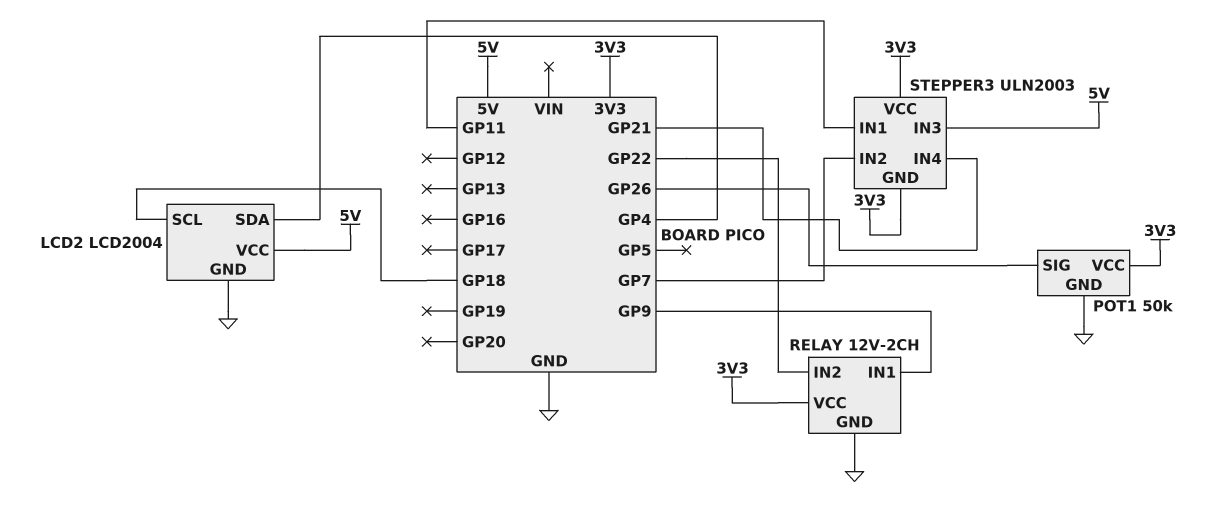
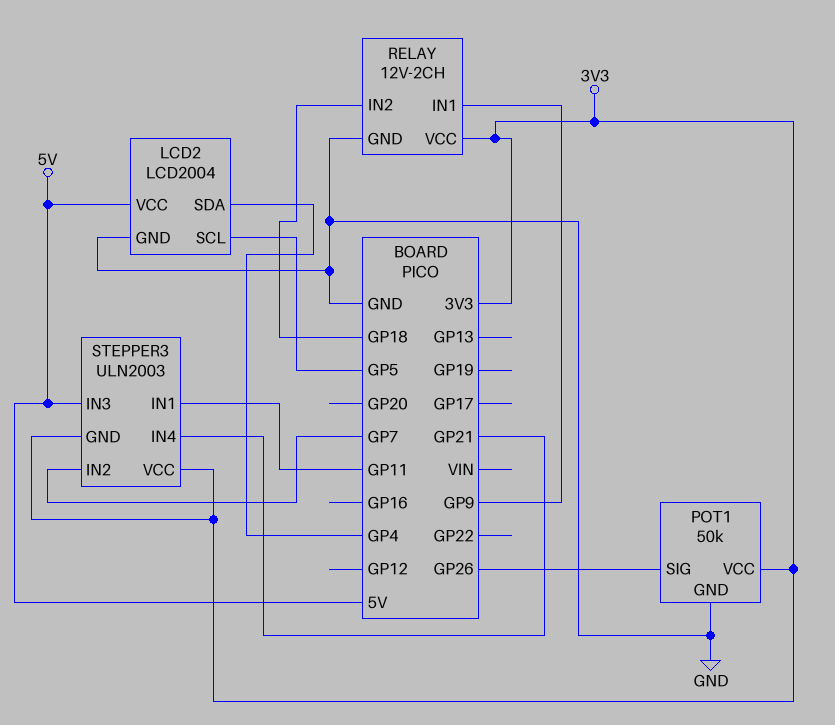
LCD2 pin SCL: GP18 -> GP5
RELAY pin IN2: GP22 -> GP18

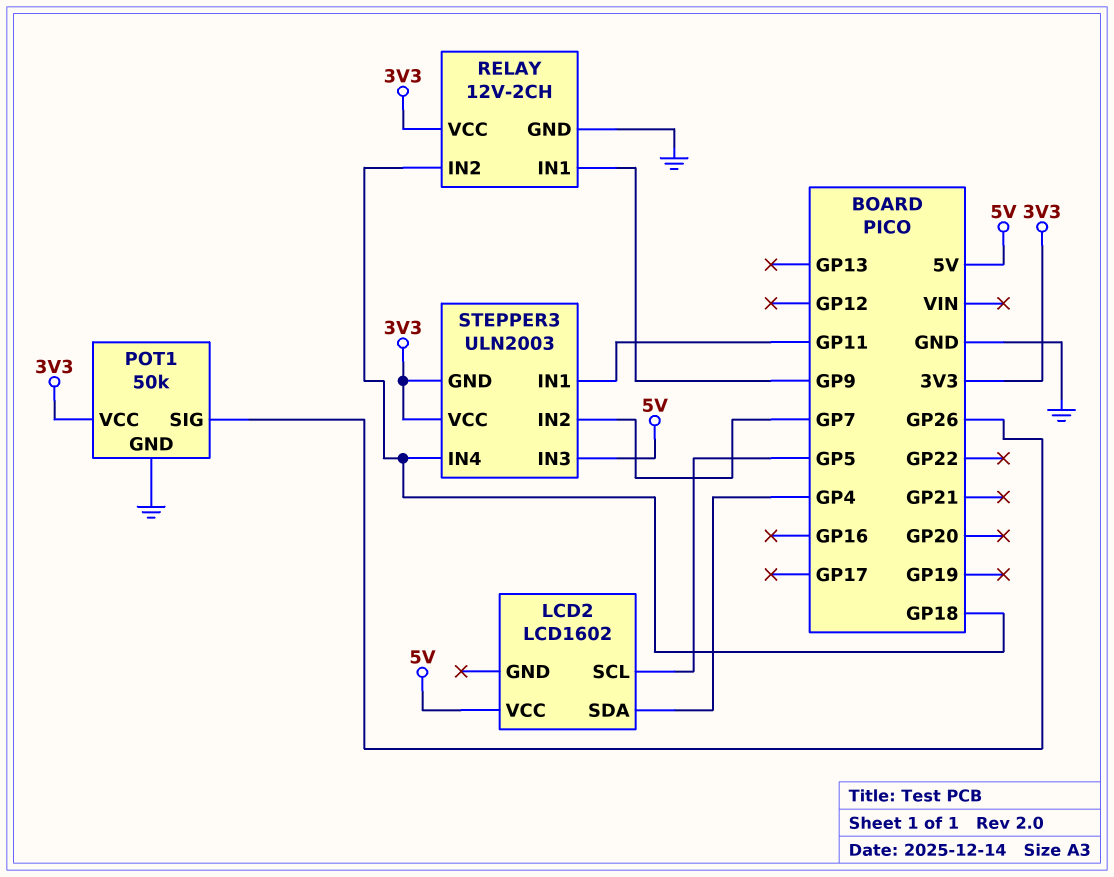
LCD2: LCD2004 -> LCD1602
LCD2 pin GND: GND -> none
STEPPER3 pin IN4: GP21 -> GP18

